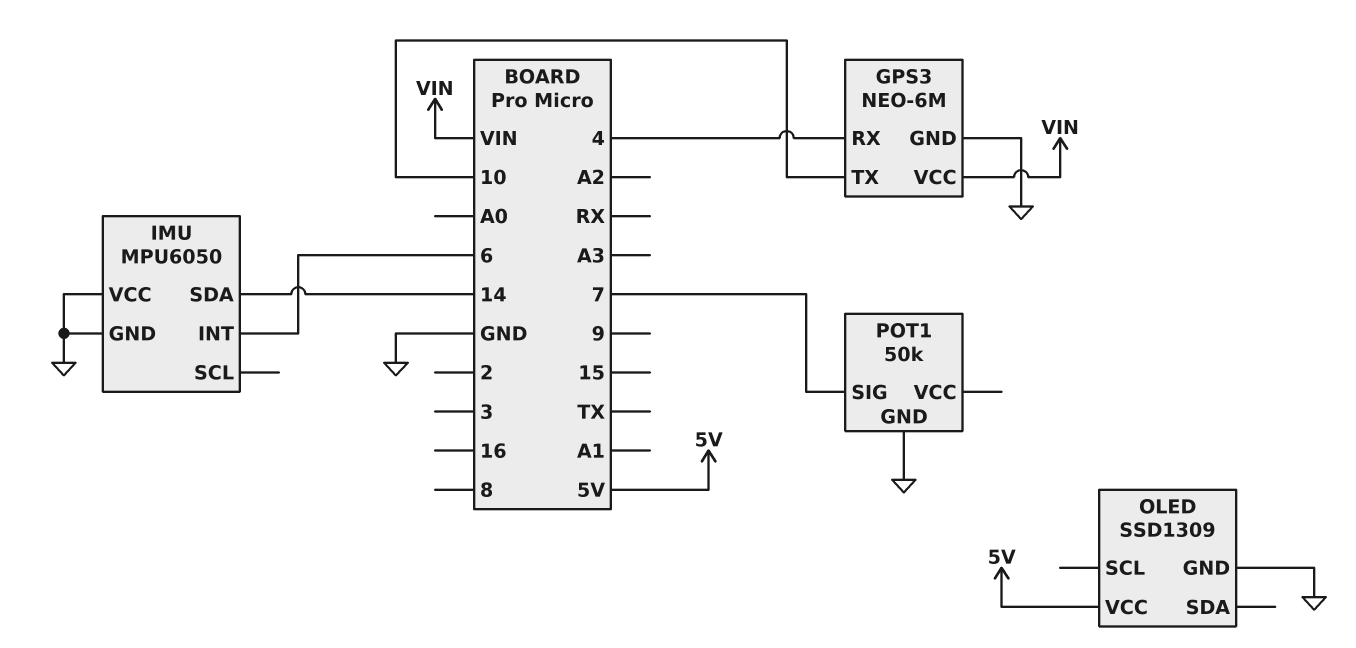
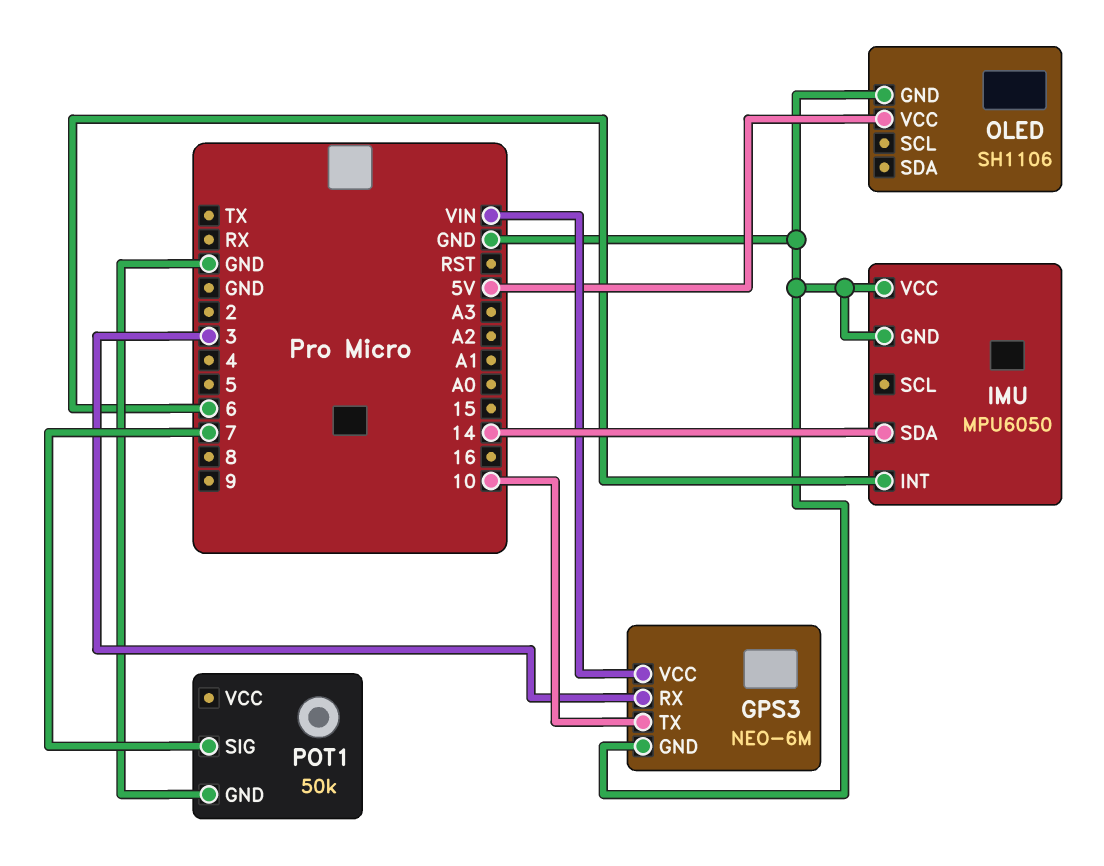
GPS3 pin RX: 4 -> 3
OLED: SSD1309 -> SH1106

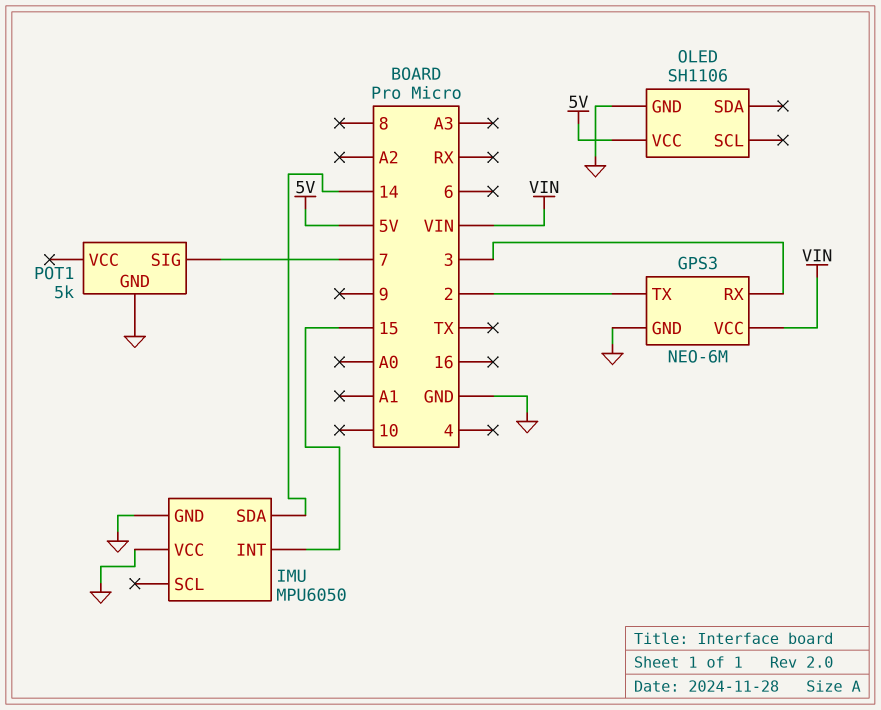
GPS3 pin TX: 10 -> 2
IMU pin INT: 6 -> 15
POT1: 50k -> 5k

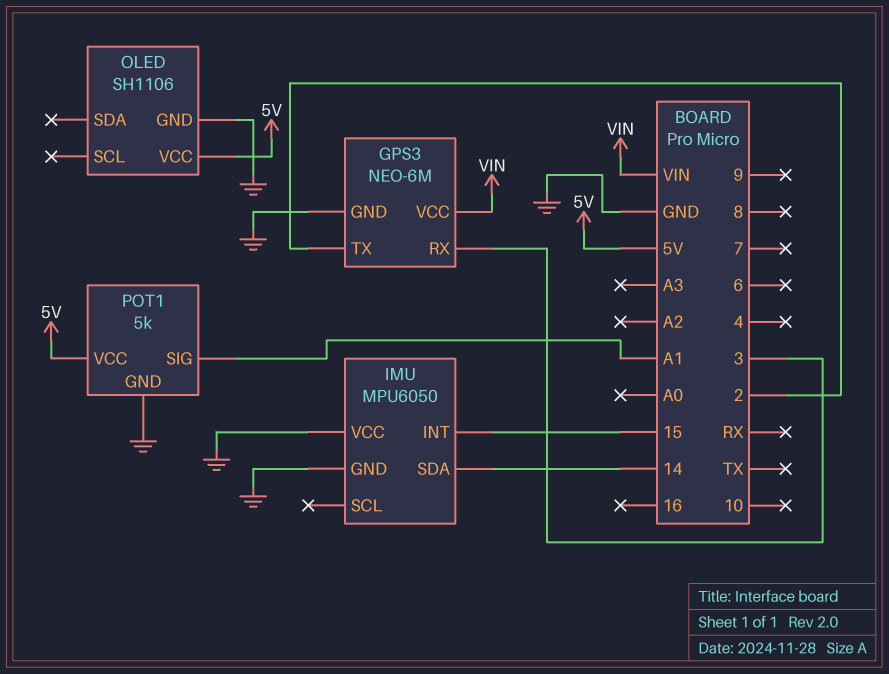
POT1 pin SIG: 7 -> A1
POT1 pin VCC: none -> 5V

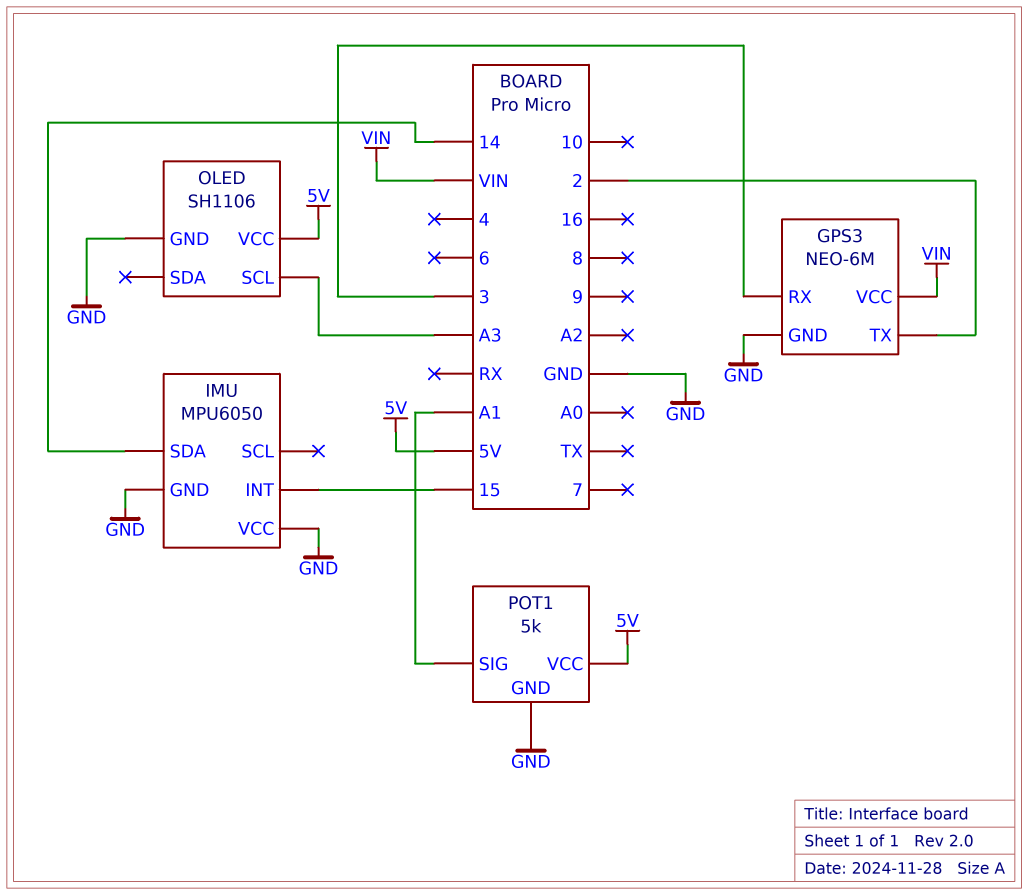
OLED pin SCL: none -> A3

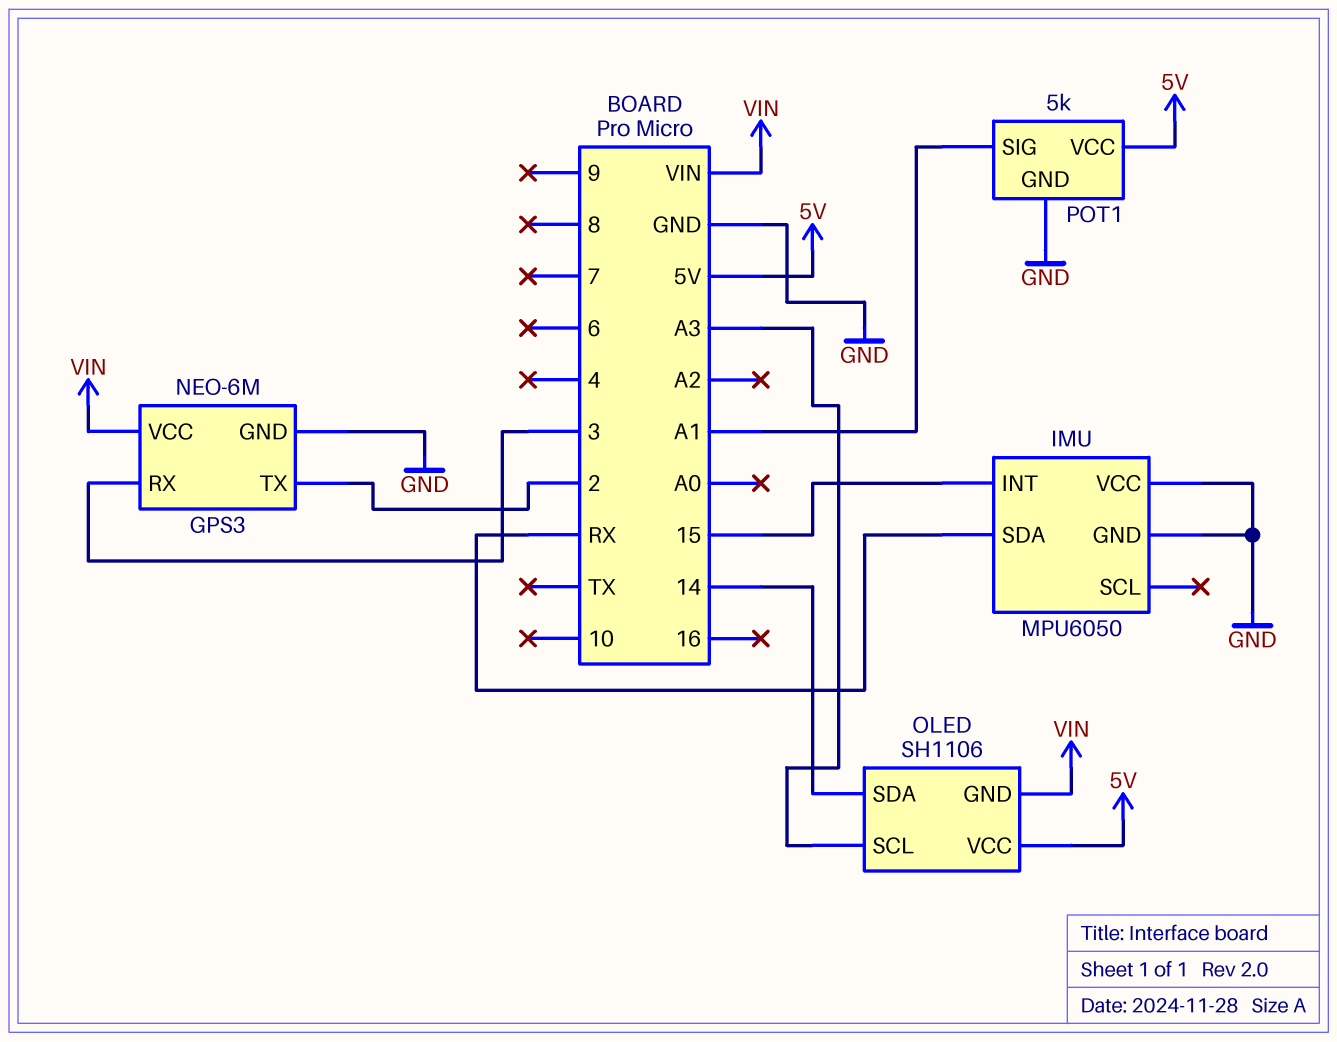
IMU pin SDA: 14 -> RX
OLED pin GND: GND -> VIN
OLED pin SDA: none -> 14

